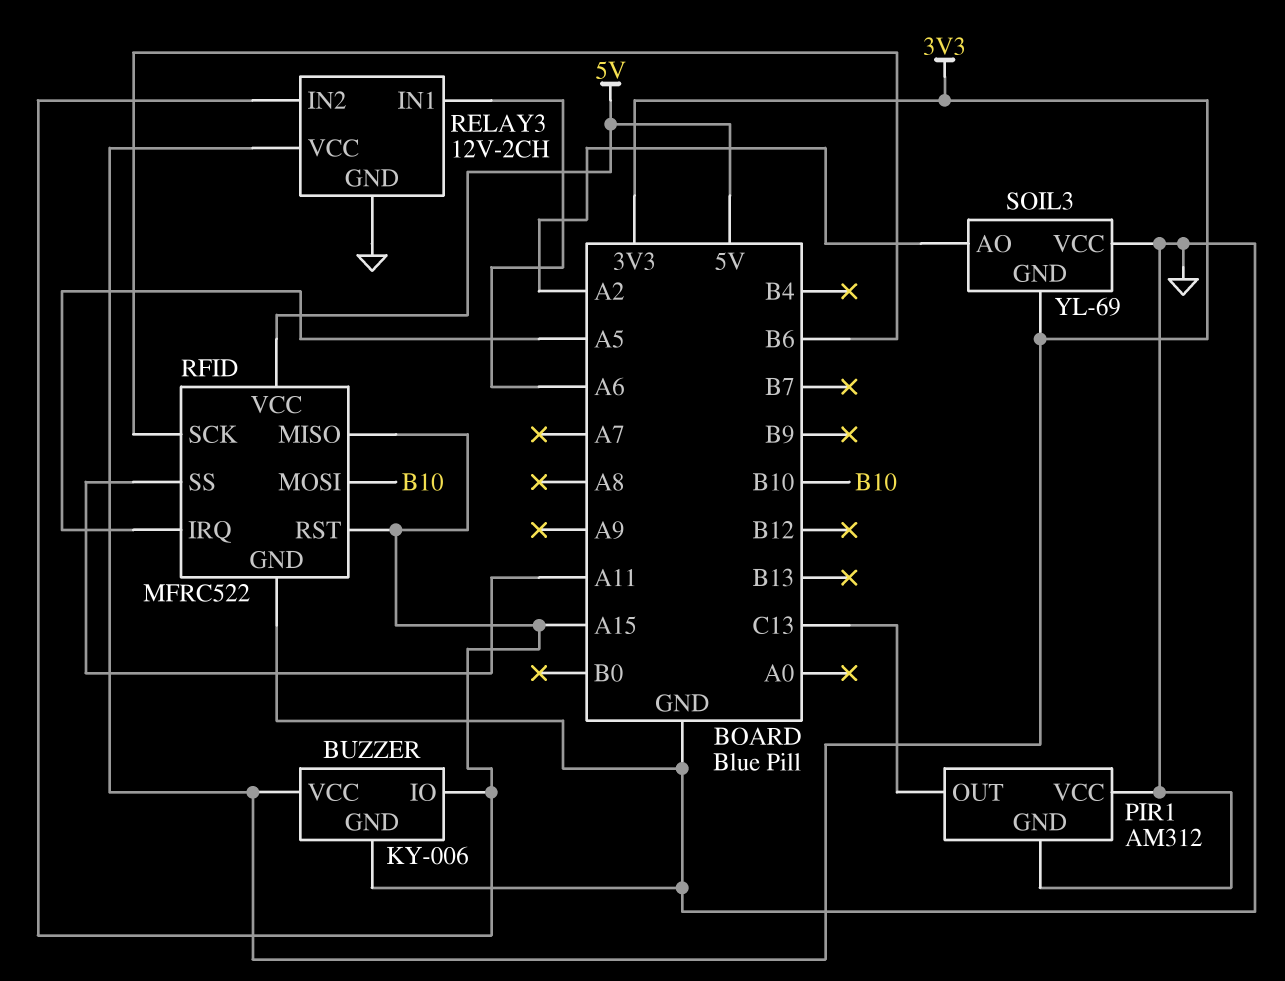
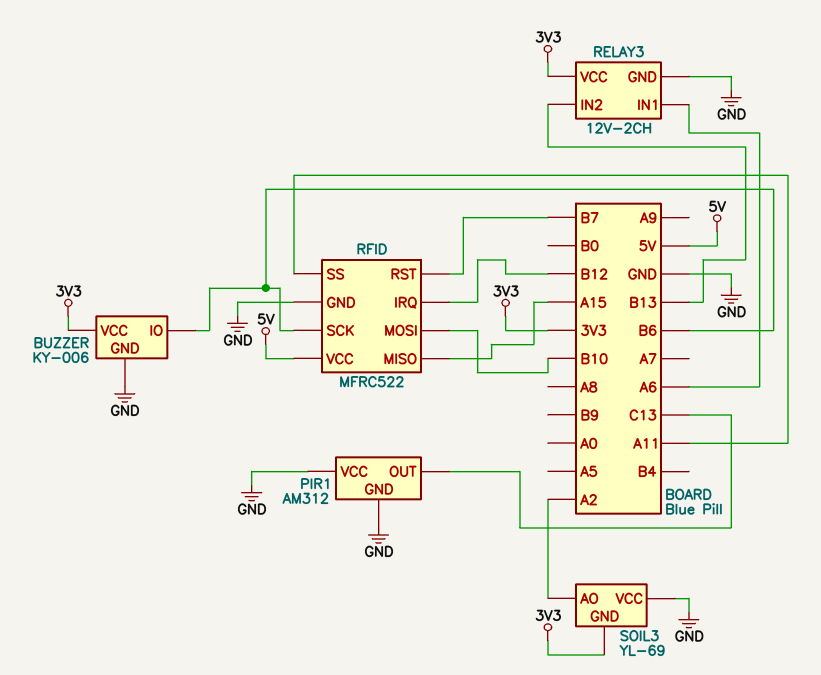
BUZZER pin IO: A15 -> B6
RELAY3 pin IN2: A15 -> B13
RFID pin IRQ: A5 -> B12
RFID pin RST: A15 -> B7

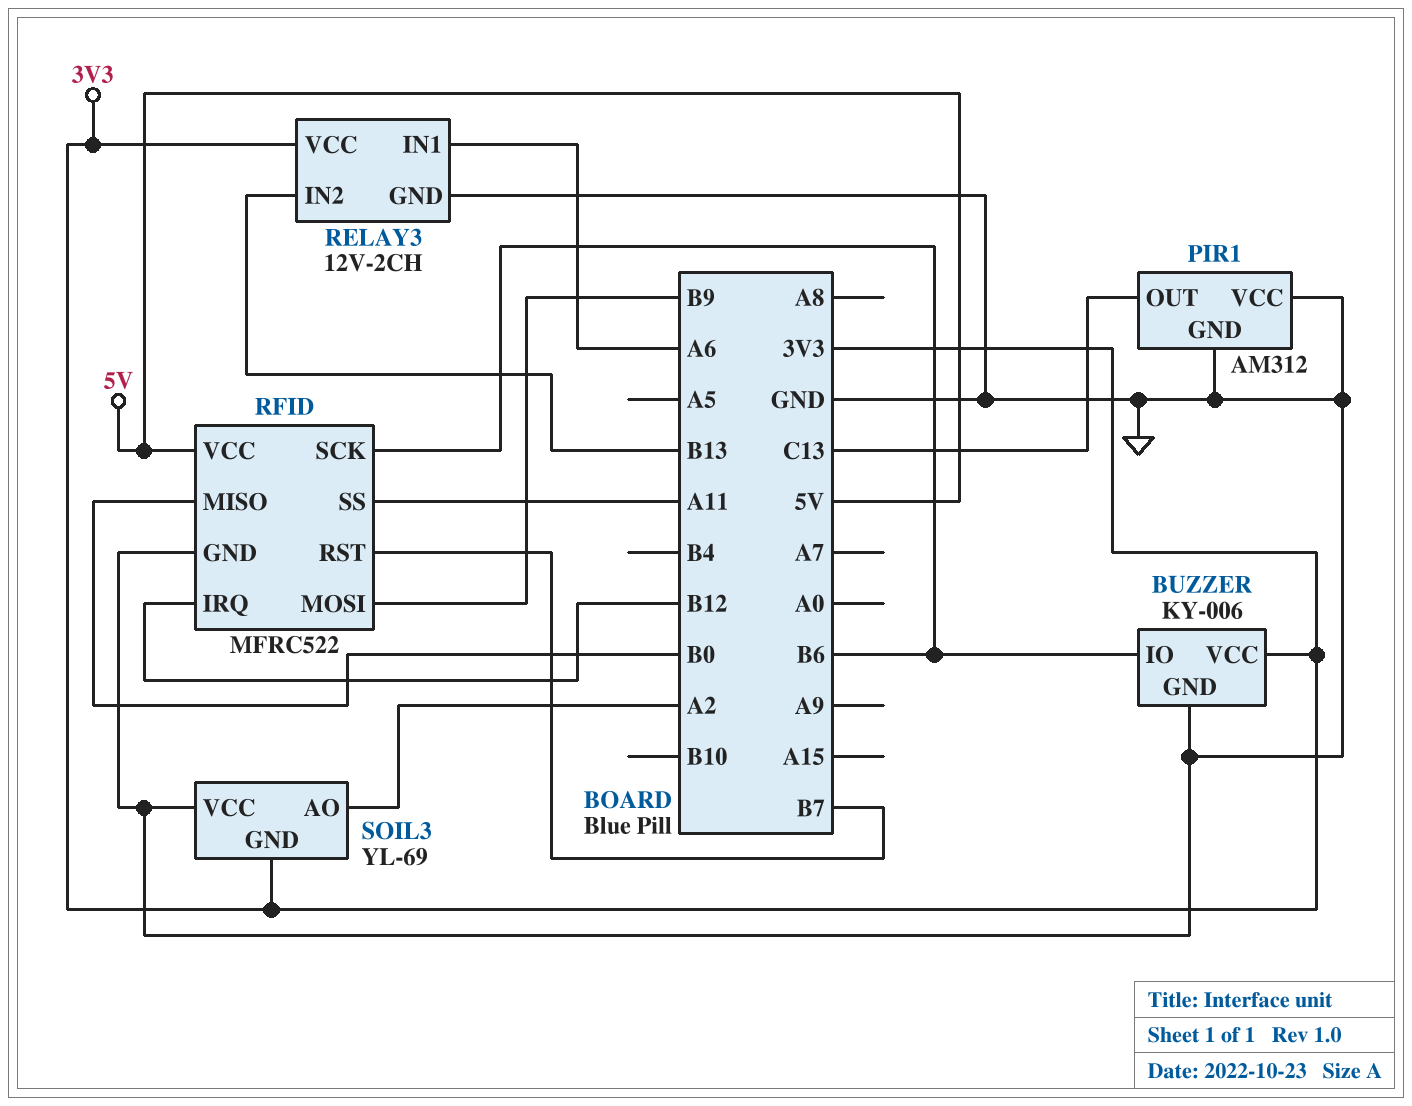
RFID pin MISO: A15 -> B0
RFID pin MOSI: B10 -> B9

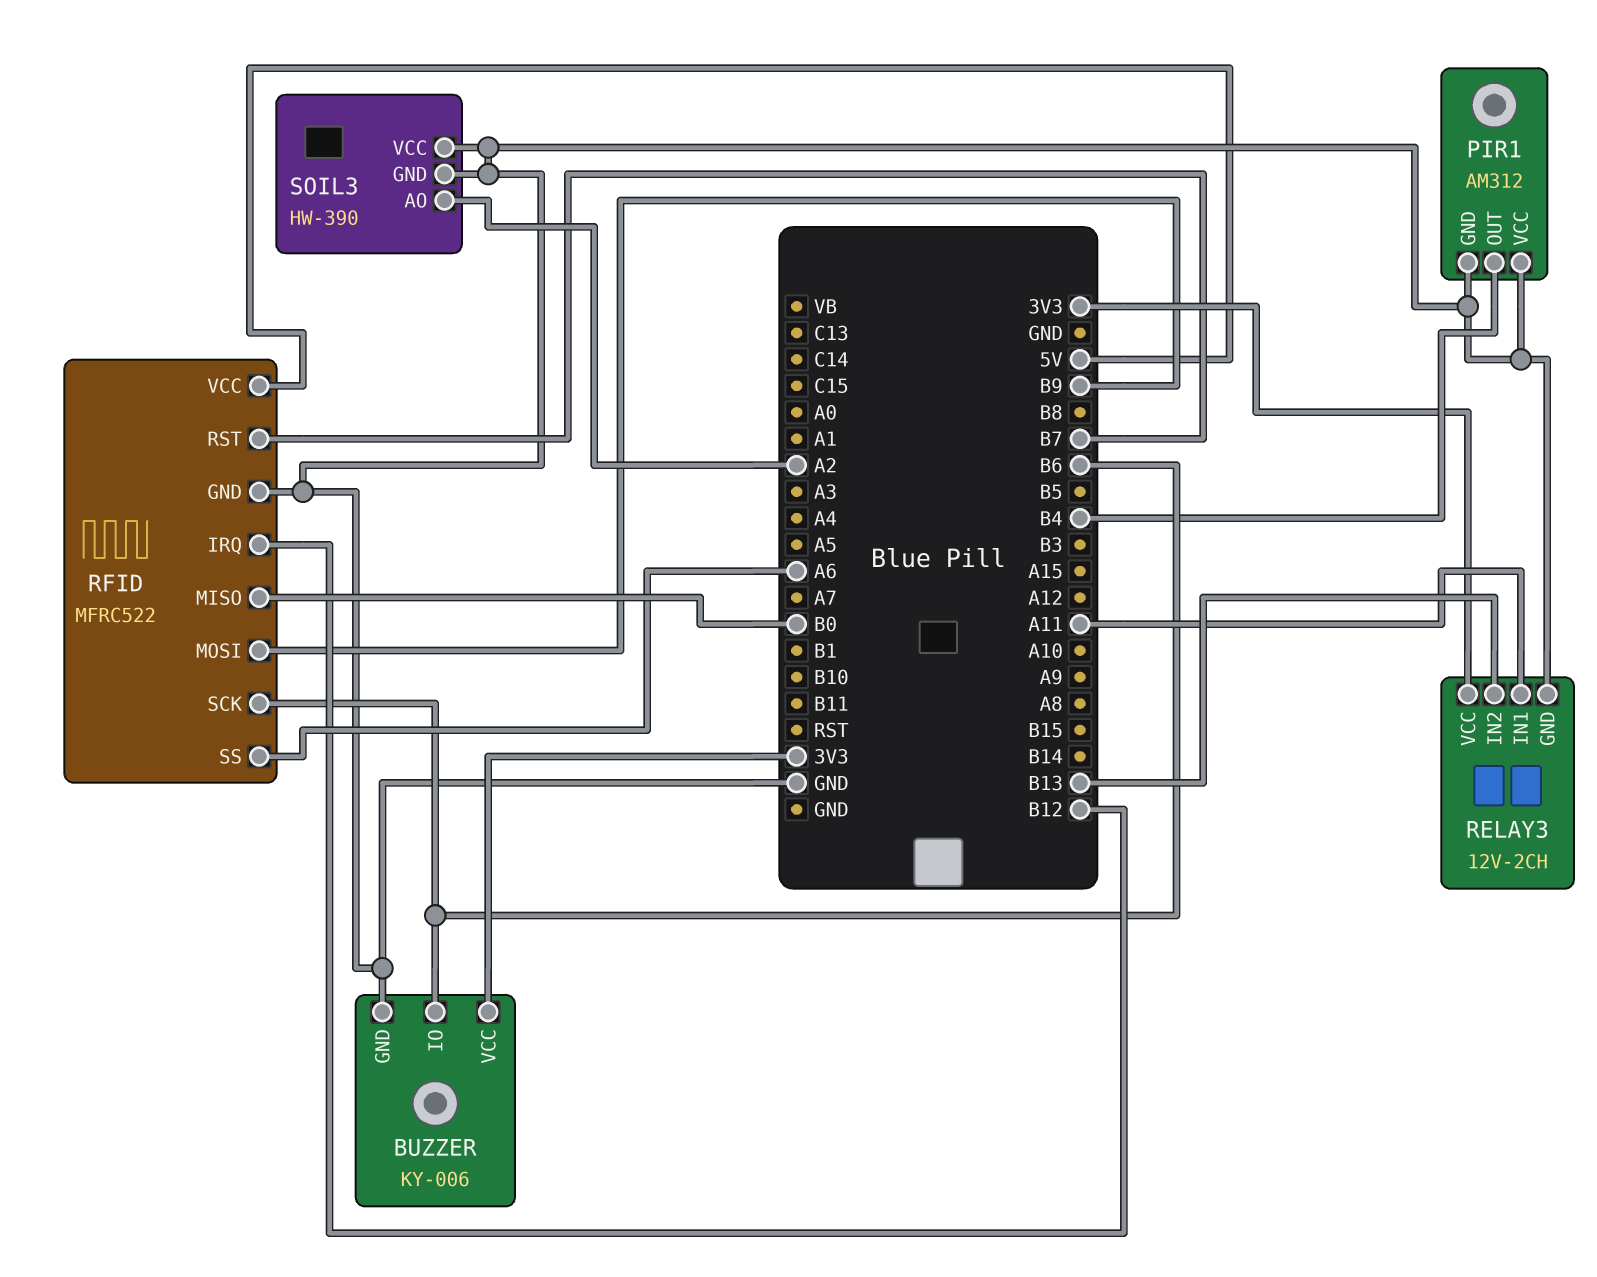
PIR1 pin OUT: C13 -> B4
RELAY3 pin IN1: A6 -> A11
RFID pin SS: A11 -> A6
SOIL3: YL-69 -> HW-390
SOIL3 pin GND: 3V3 -> GND

